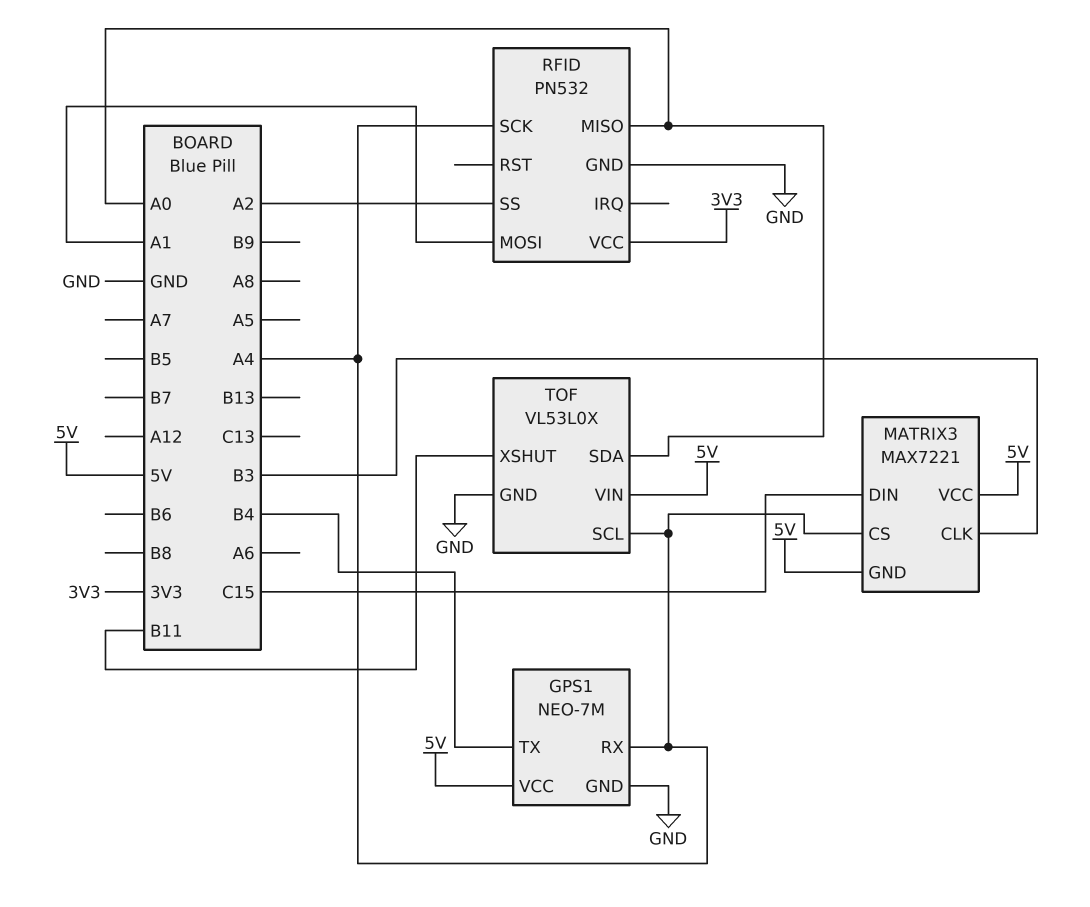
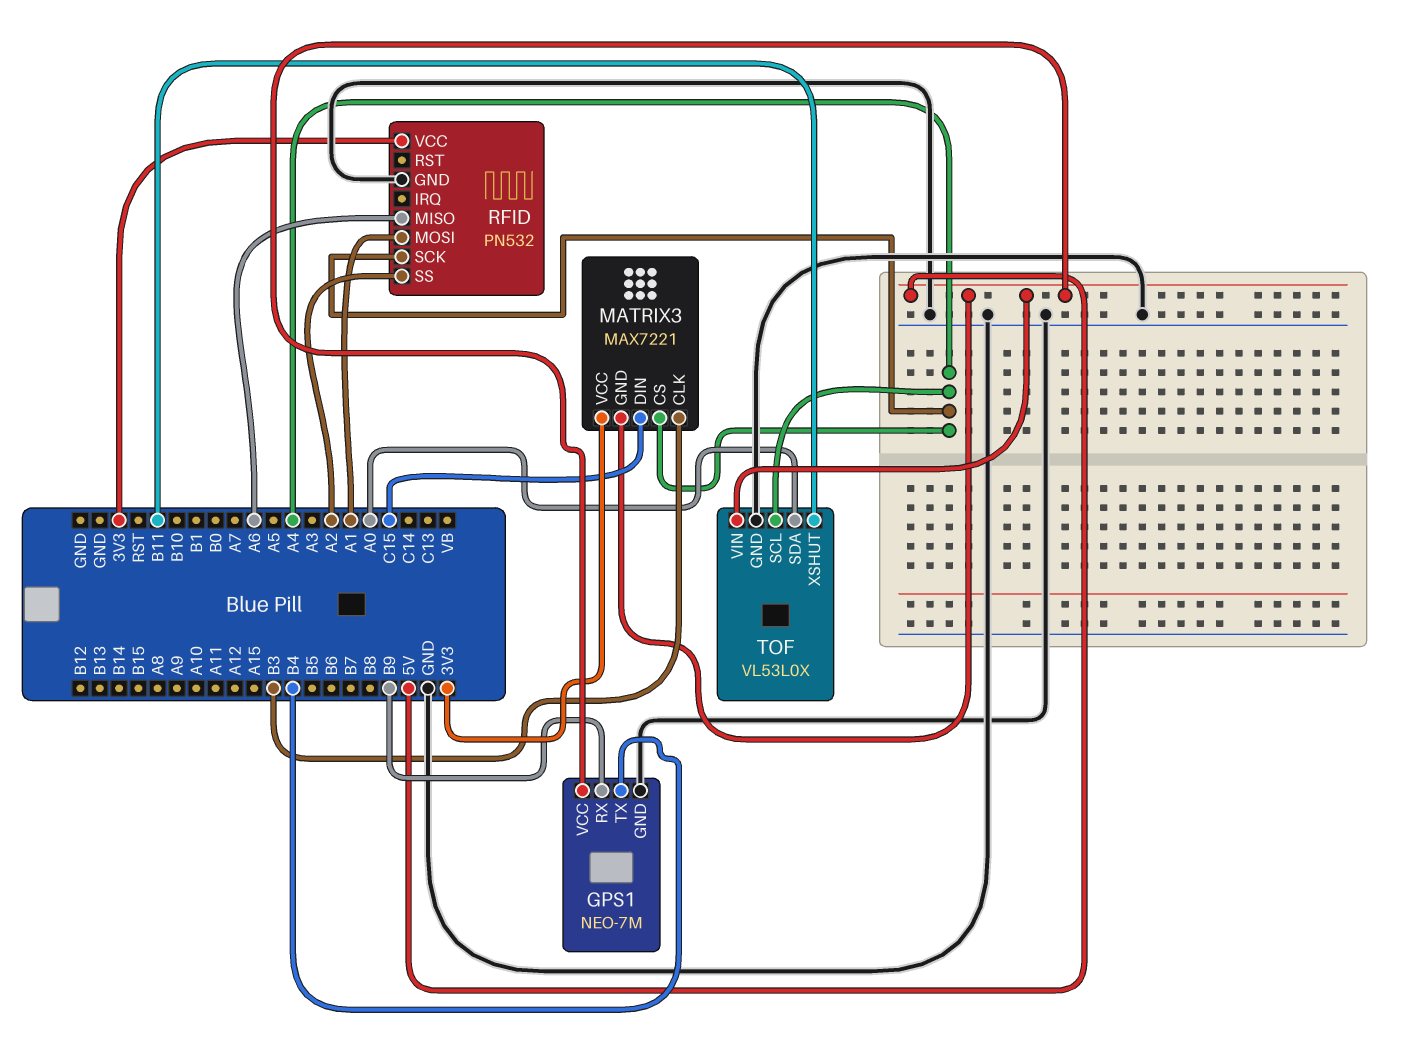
GPS1 pin RX: A4 -> B9
MATRIX3 pin VCC: 5V -> 3V3
RFID pin MISO: A0 -> A6

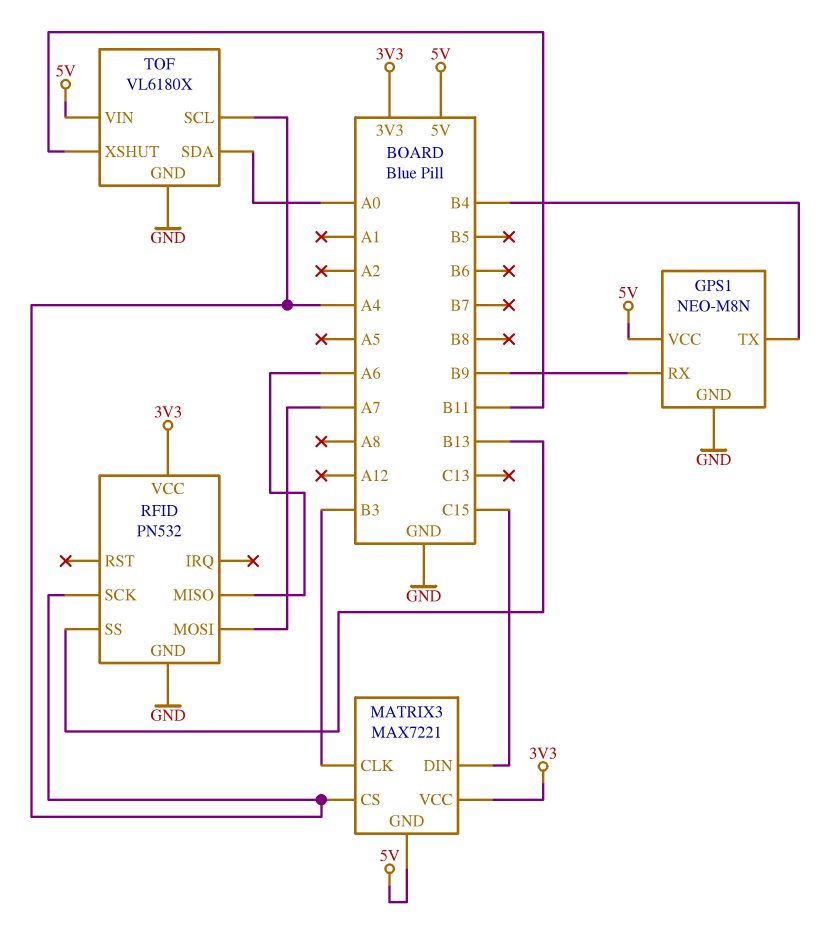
GPS1: NEO-7M -> NEO-M8N
RFID pin MOSI: A1 -> A7
RFID pin SS: A2 -> B13
TOF: VL53L0X -> VL6180X

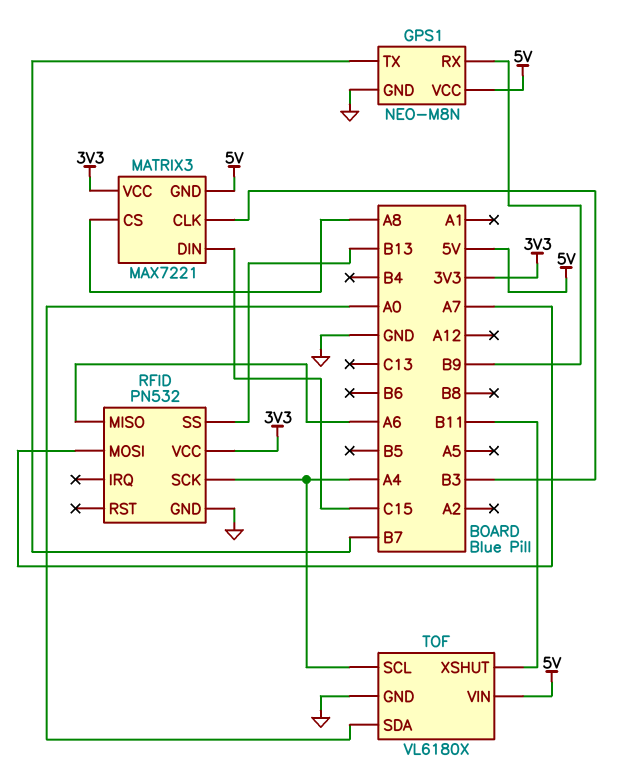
GPS1 pin TX: B4 -> B7
MATRIX3 pin CS: A4 -> A8

